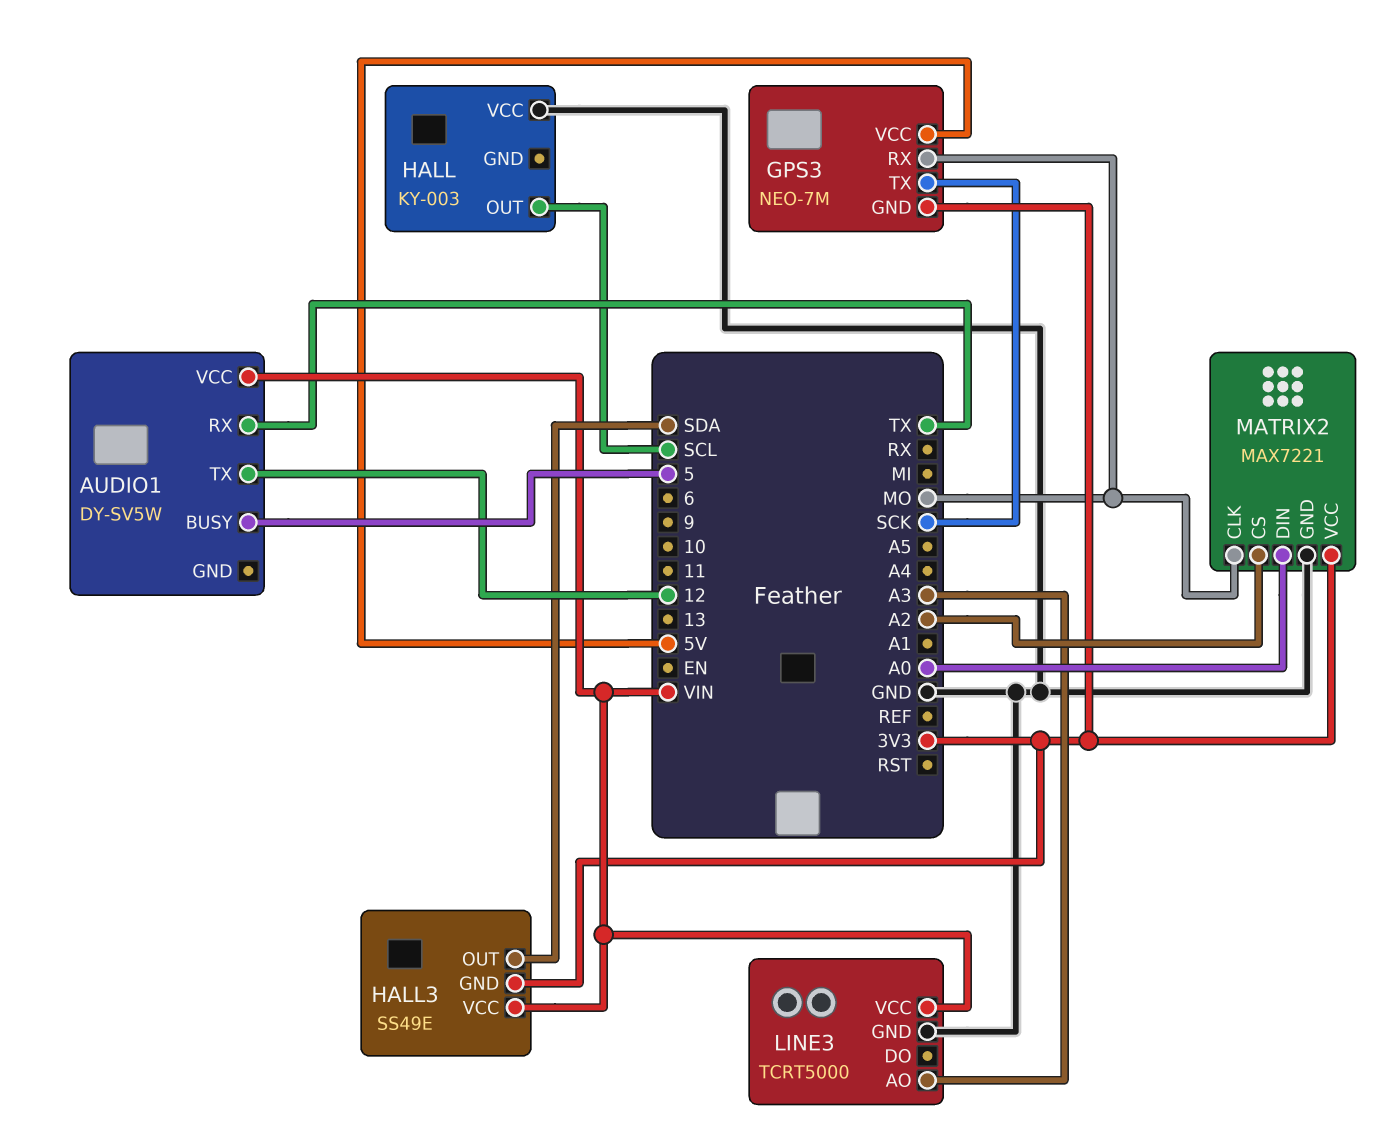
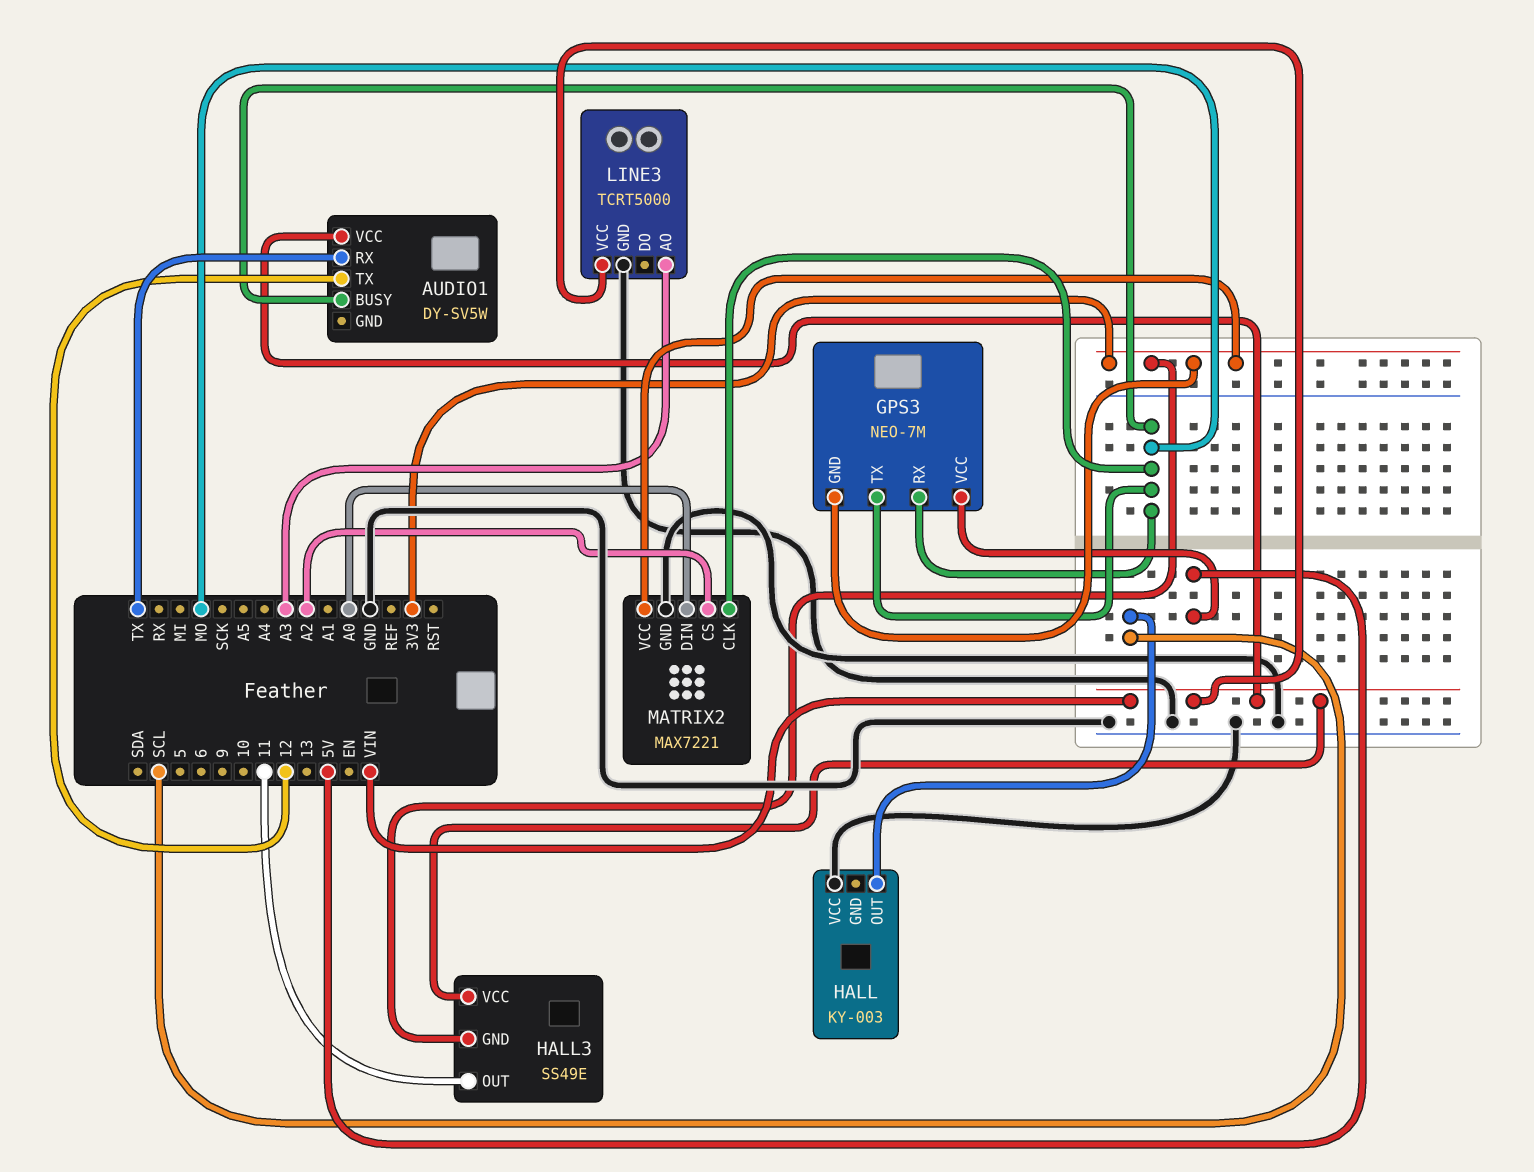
AUDIO1 pin BUSY: 5 -> MO
GPS3 pin TX: SCK -> MO
HALL3 pin OUT: SDA -> 11

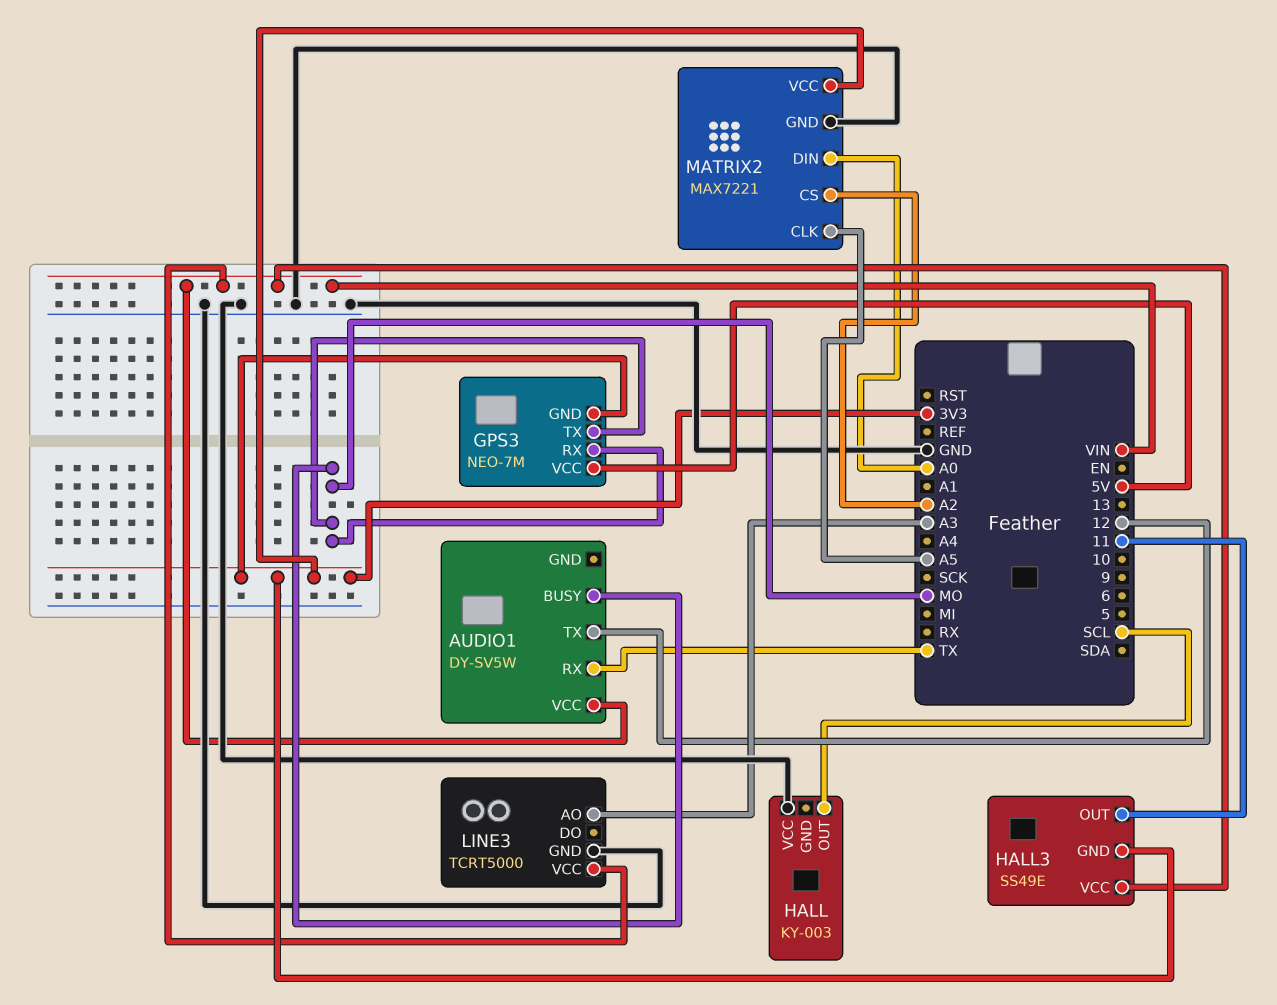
MATRIX2 pin CLK: MO -> A5

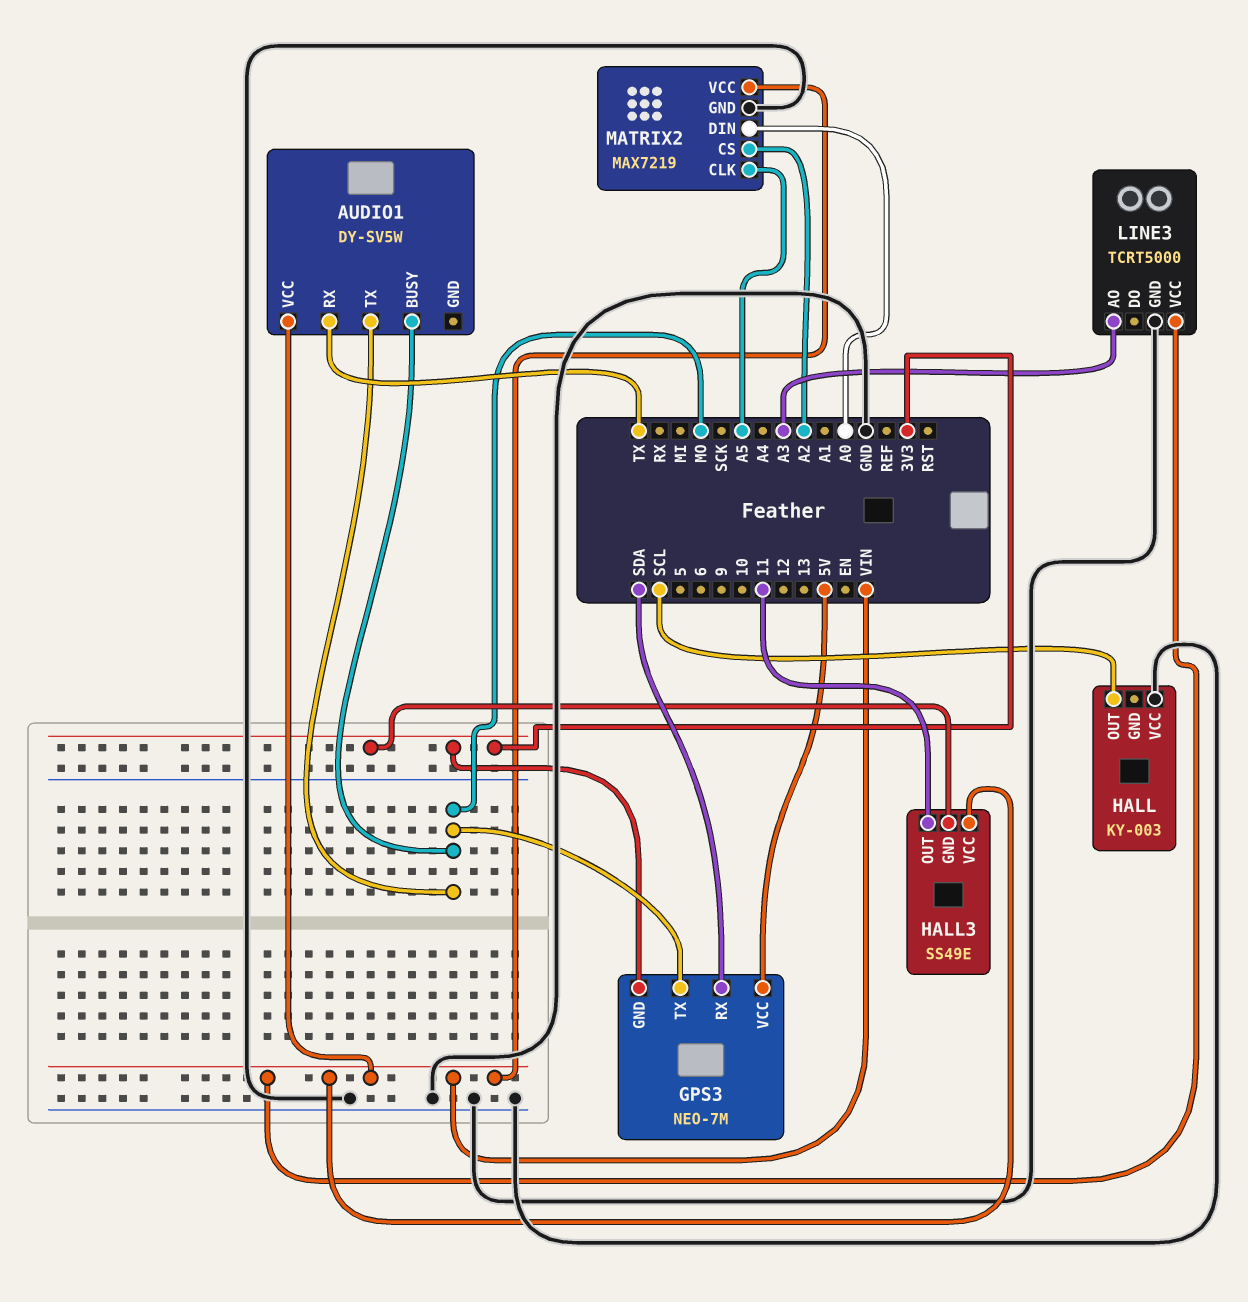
AUDIO1 pin TX: 12 -> MO
GPS3 pin RX: MO -> SDA
MATRIX2: MAX7221 -> MAX7219
MATRIX2 pin VCC: 3V3 -> VIN

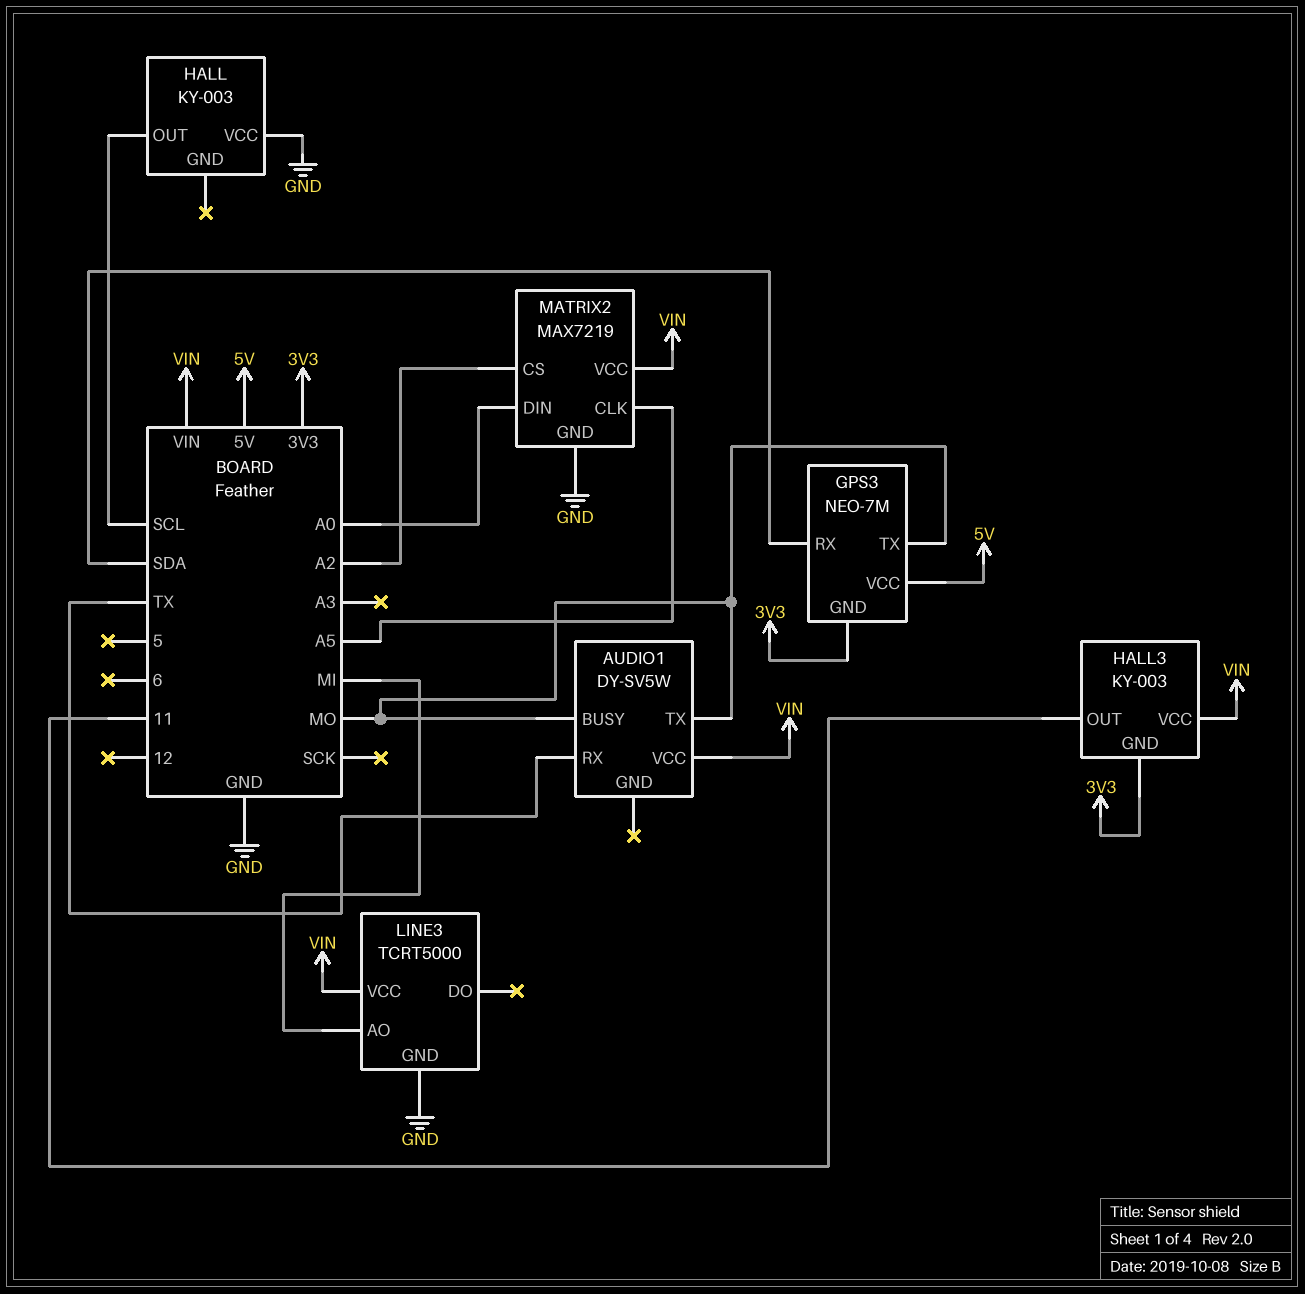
HALL3: SS49E -> KY-003
LINE3 pin AO: A3 -> MI

